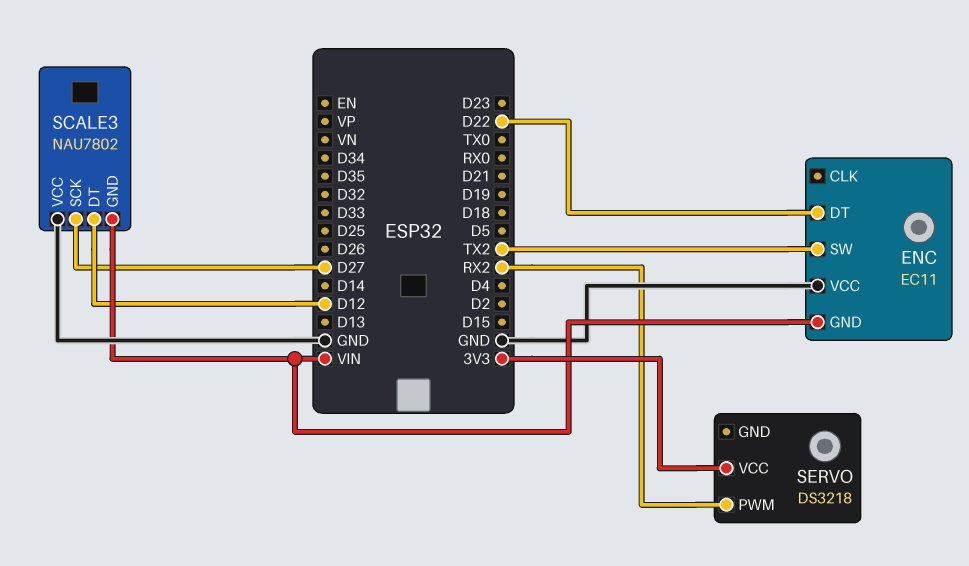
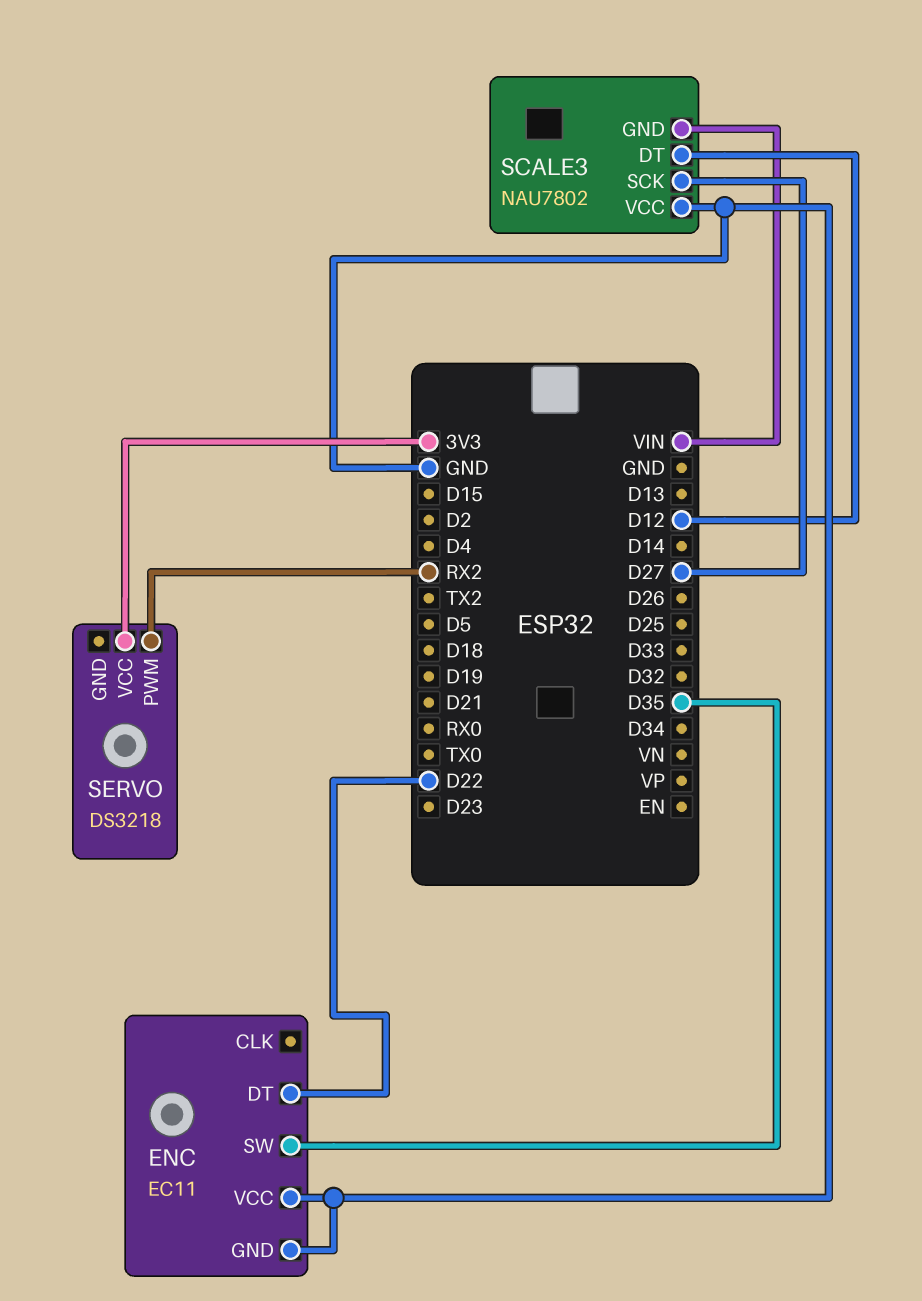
ENC pin GND: VIN -> GND
ENC pin SW: TX2 -> D35

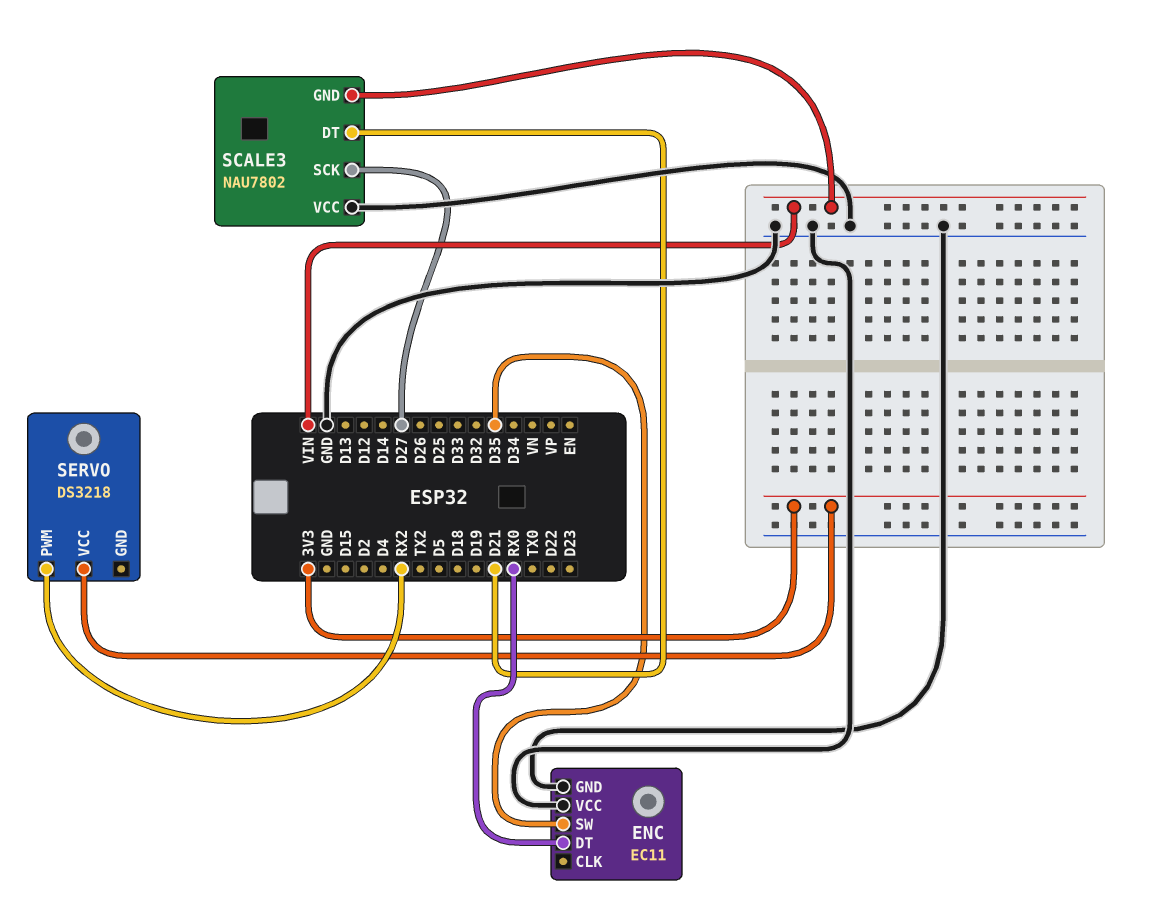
ENC pin DT: D22 -> RX0
SCALE3 pin DT: D12 -> D21

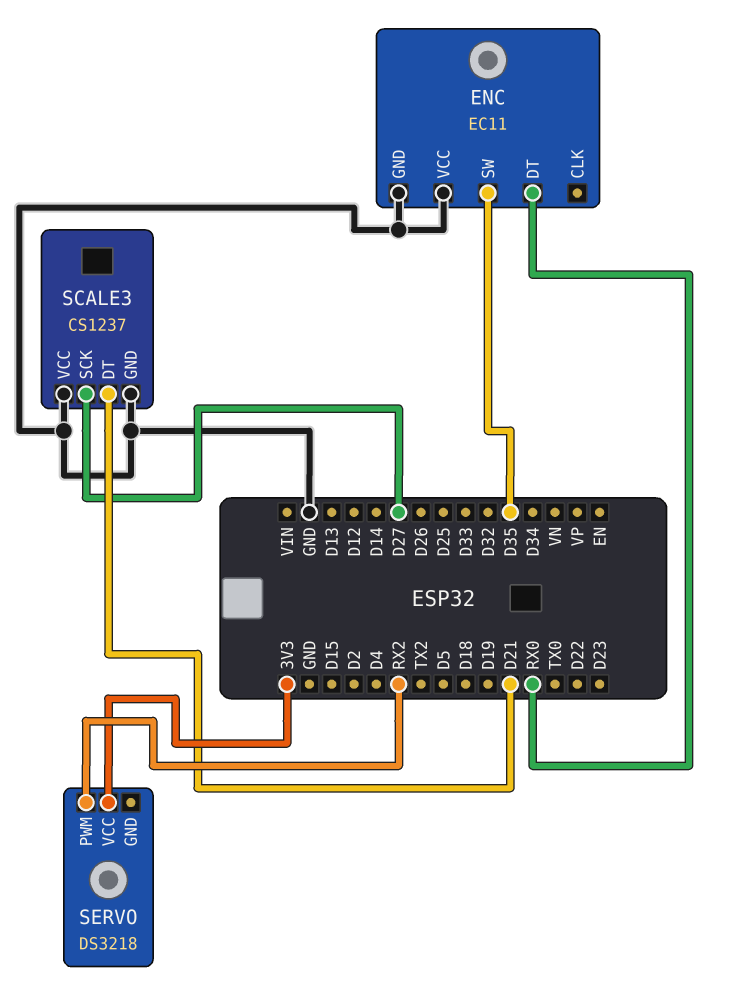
SCALE3: NAU7802 -> CS1237
SCALE3 pin GND: VIN -> GND

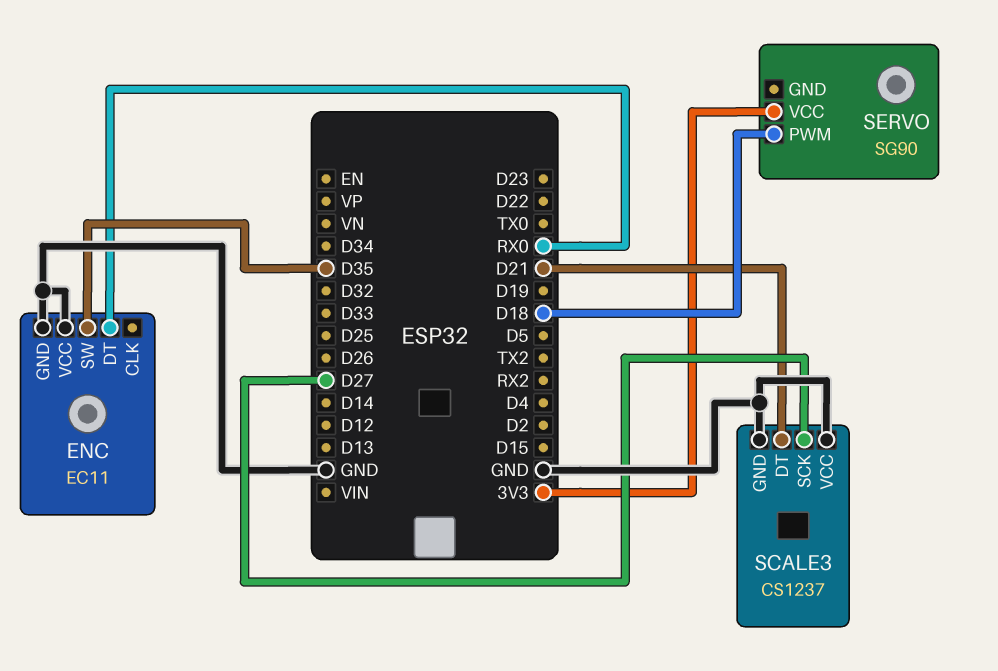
SERVO: DS3218 -> SG90
SERVO pin PWM: RX2 -> D18

